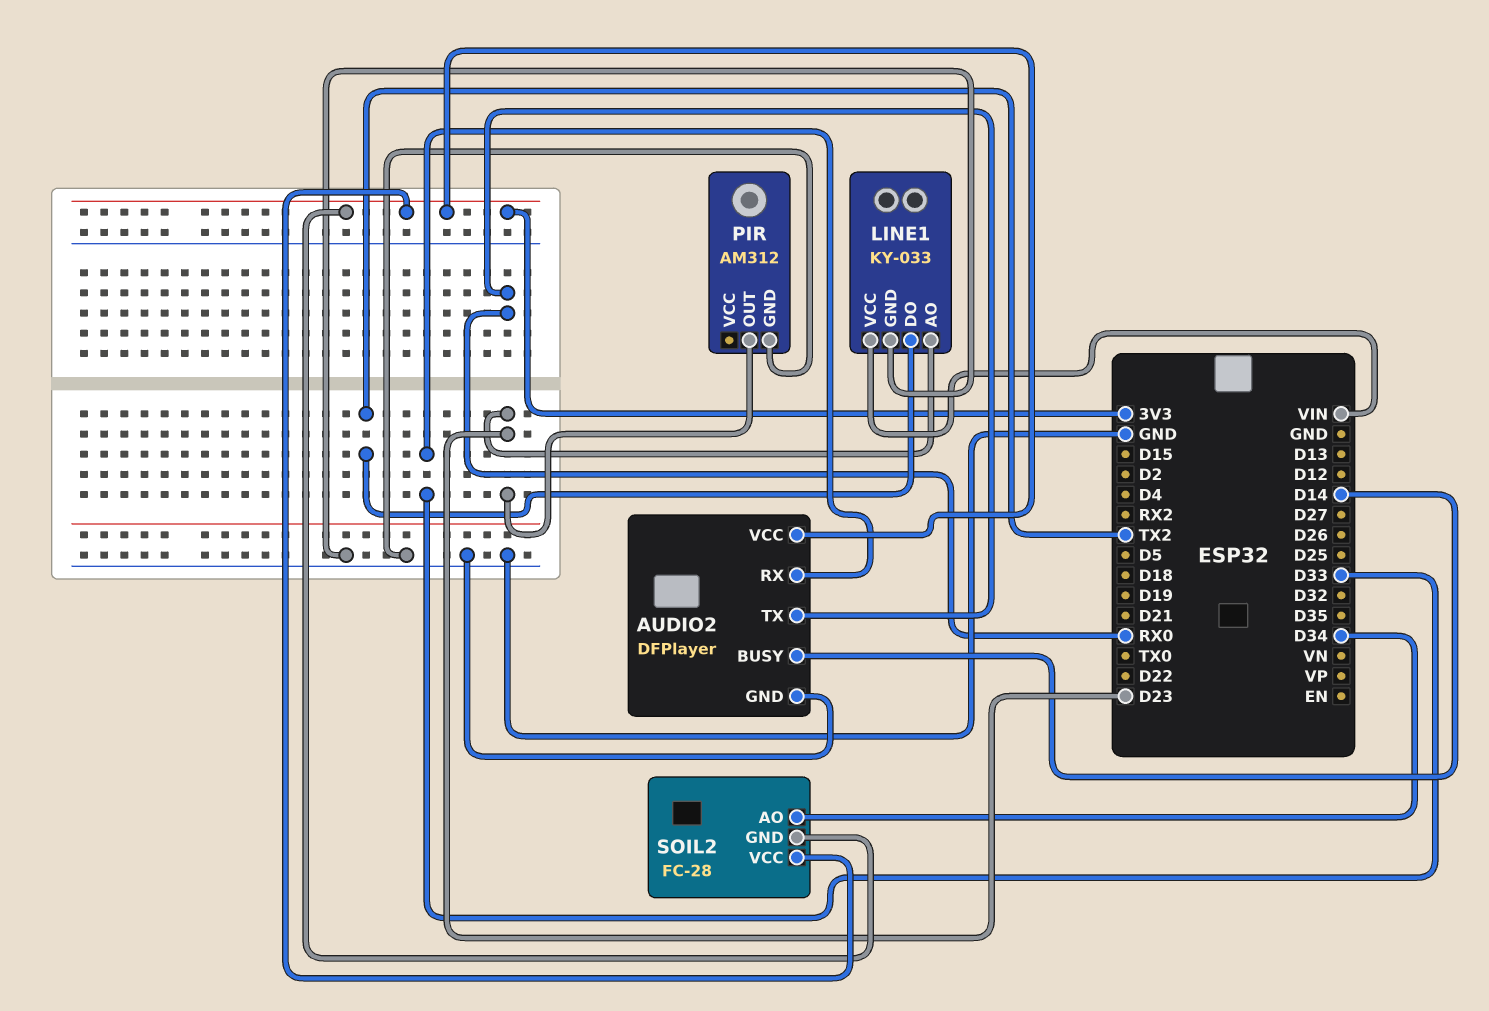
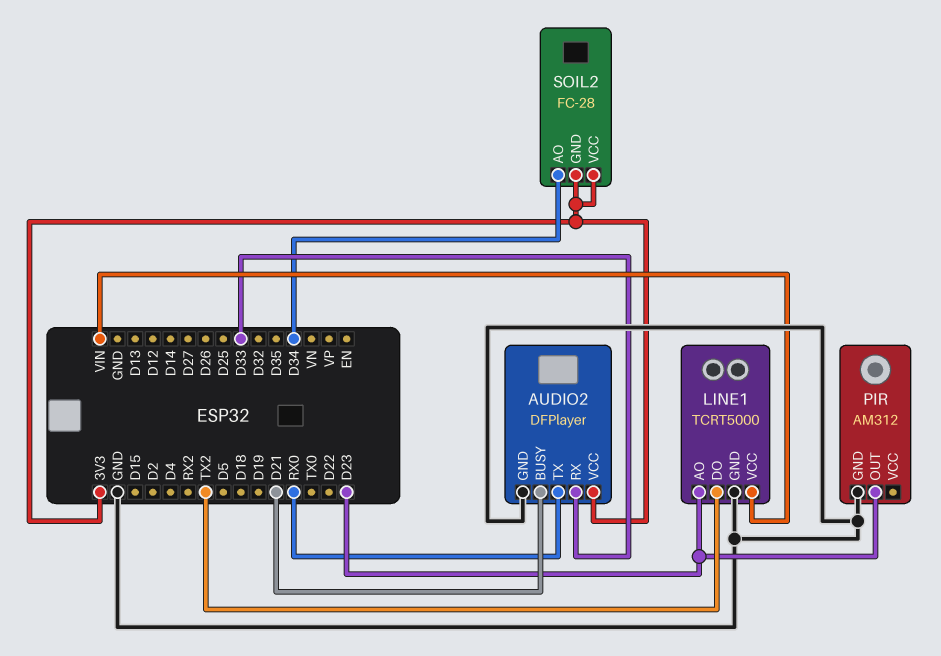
AUDIO2 pin BUSY: D14 -> D21
LINE1: KY-033 -> TCRT5000

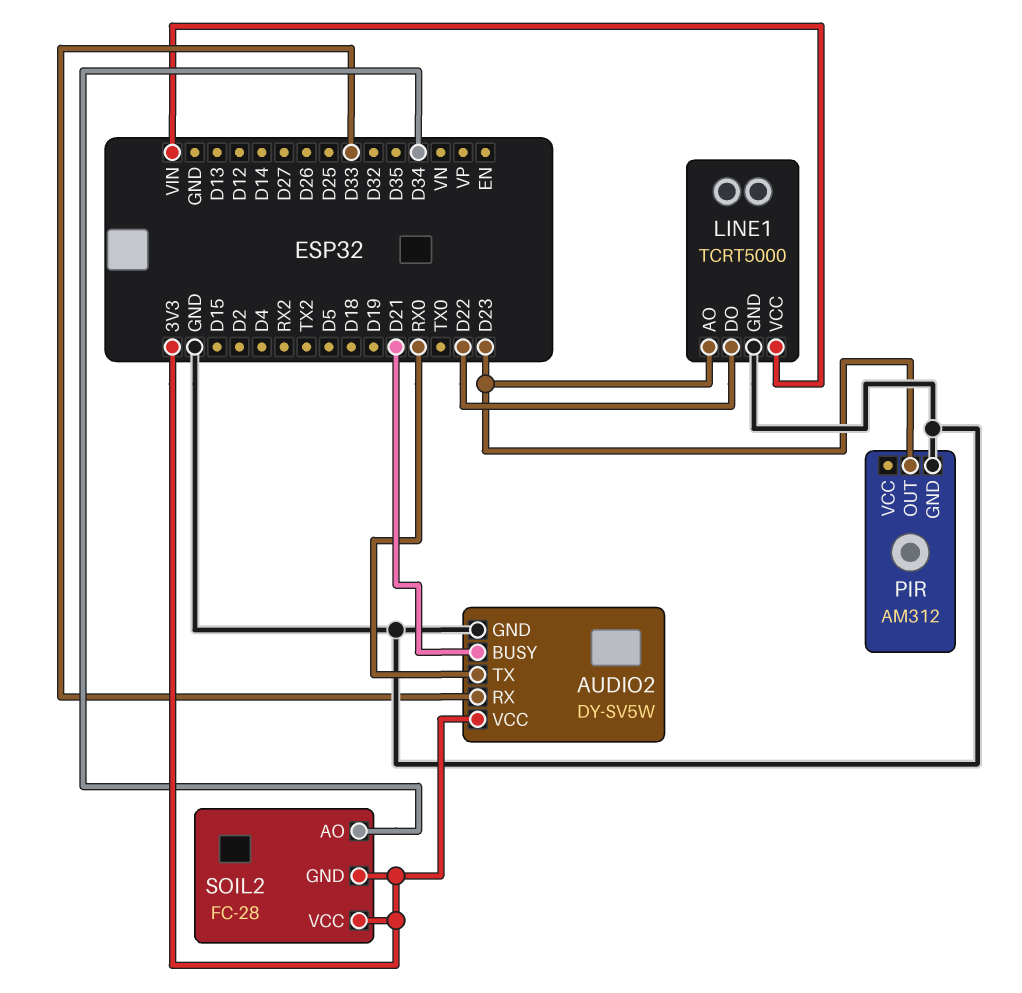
AUDIO2: DFPlayer -> DY-SV5W
LINE1 pin DO: TX2 -> D22

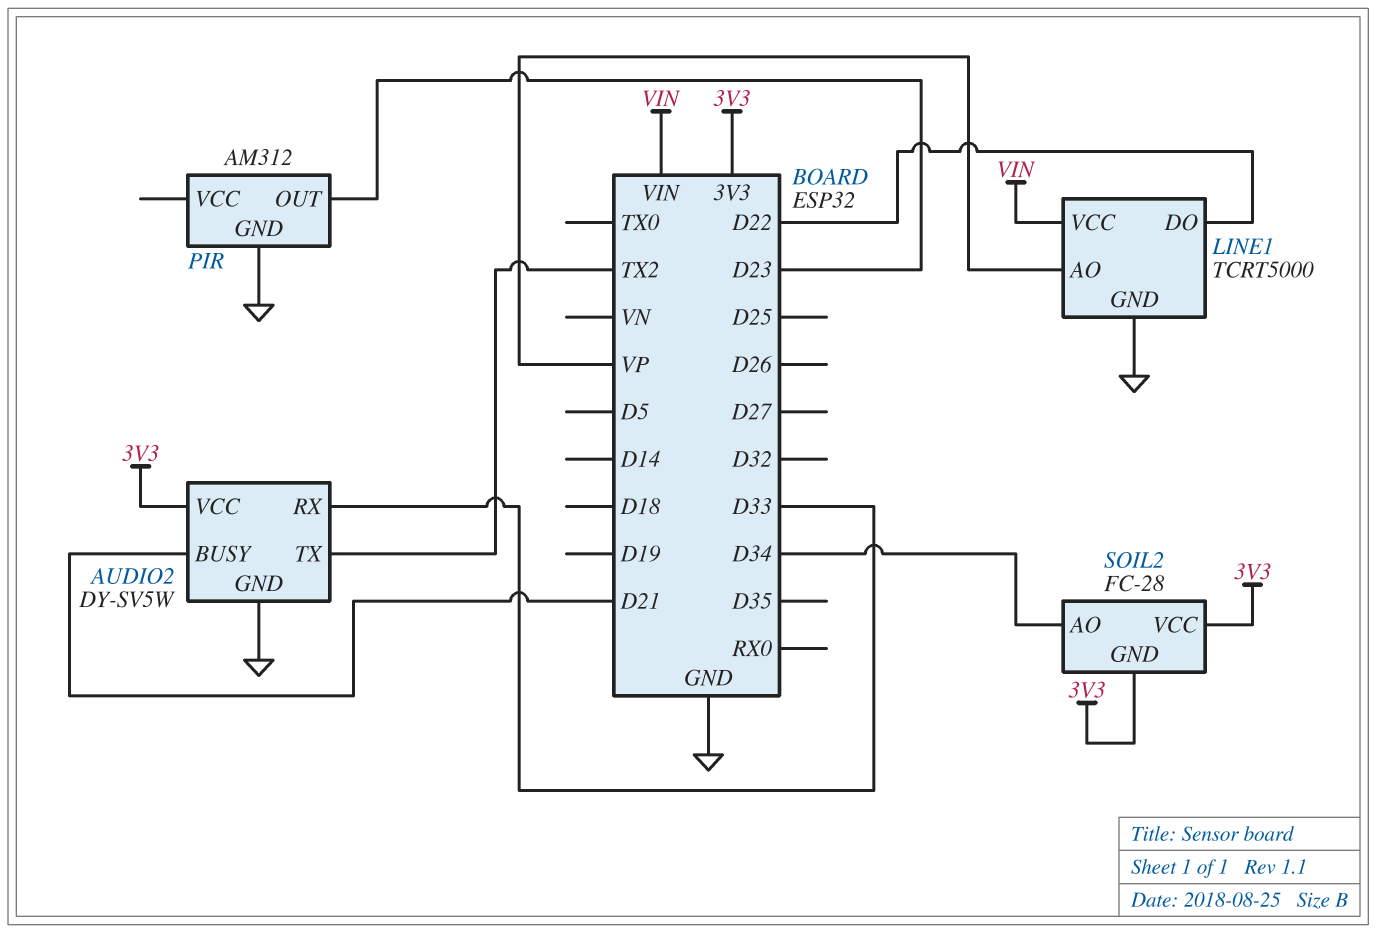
AUDIO2 pin TX: RX0 -> TX2
LINE1 pin AO: D23 -> VP

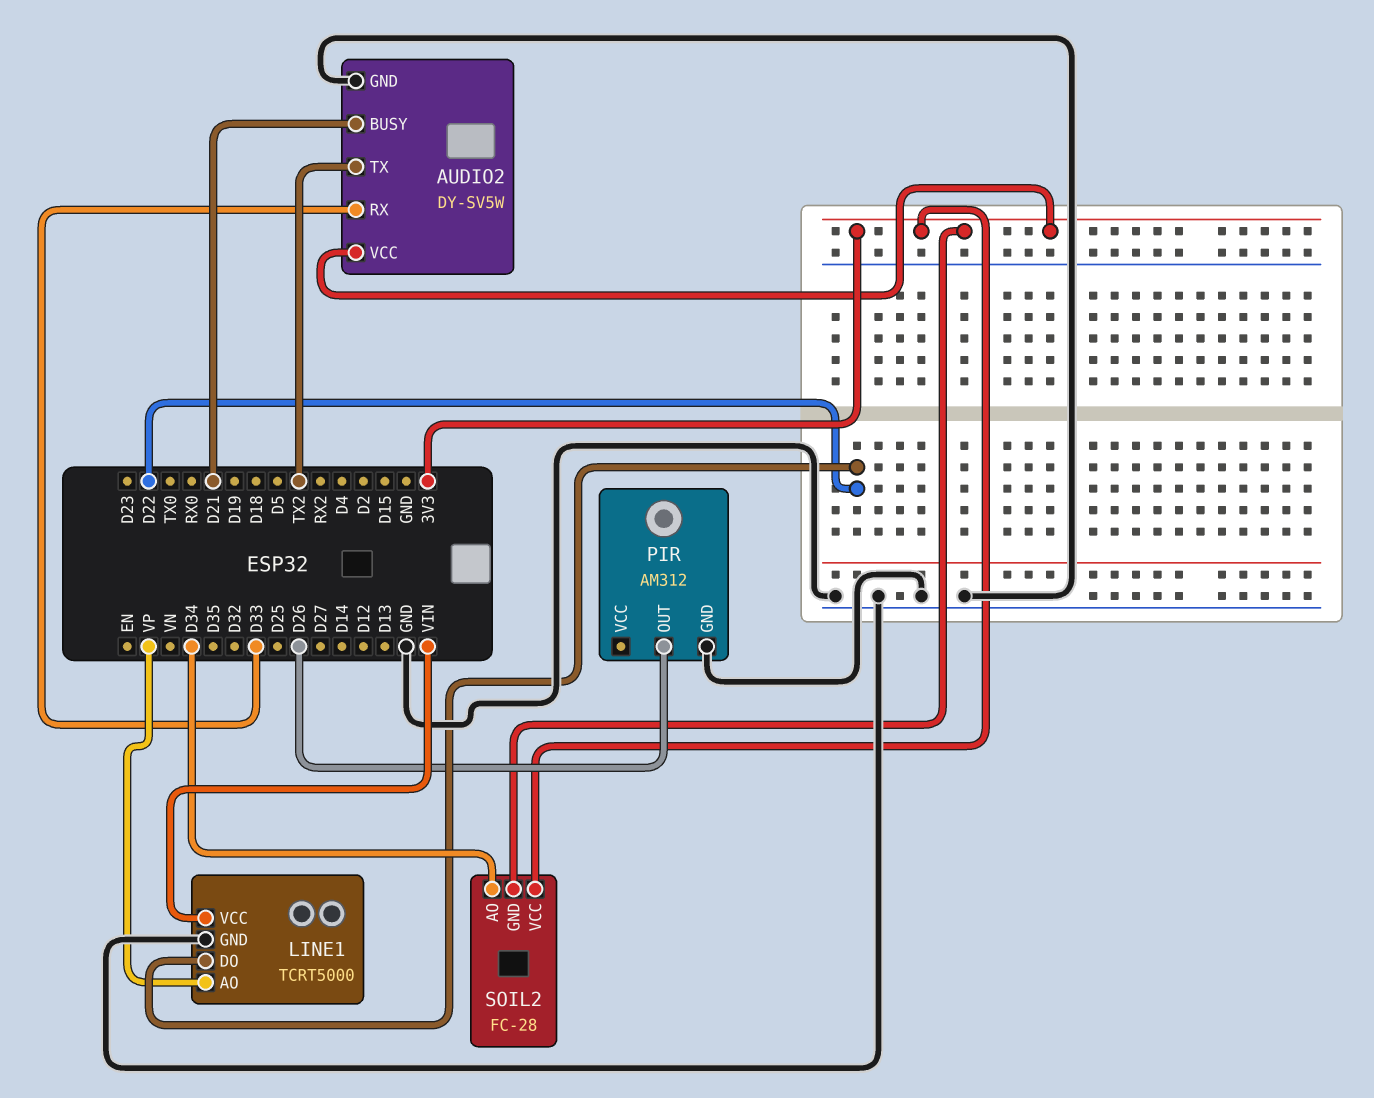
PIR pin OUT: D23 -> D26

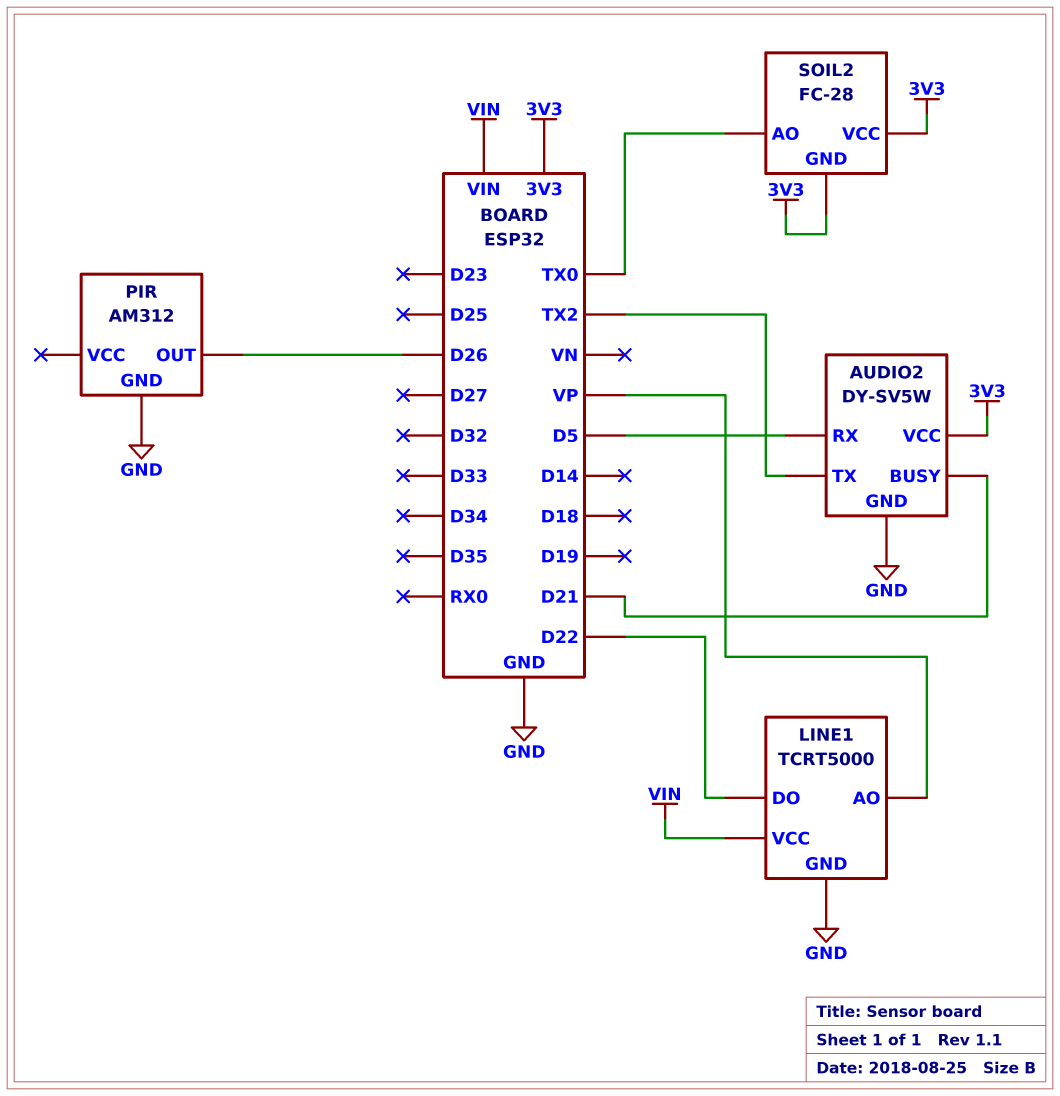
AUDIO2 pin RX: D33 -> D5
SOIL2 pin AO: D34 -> TX0

